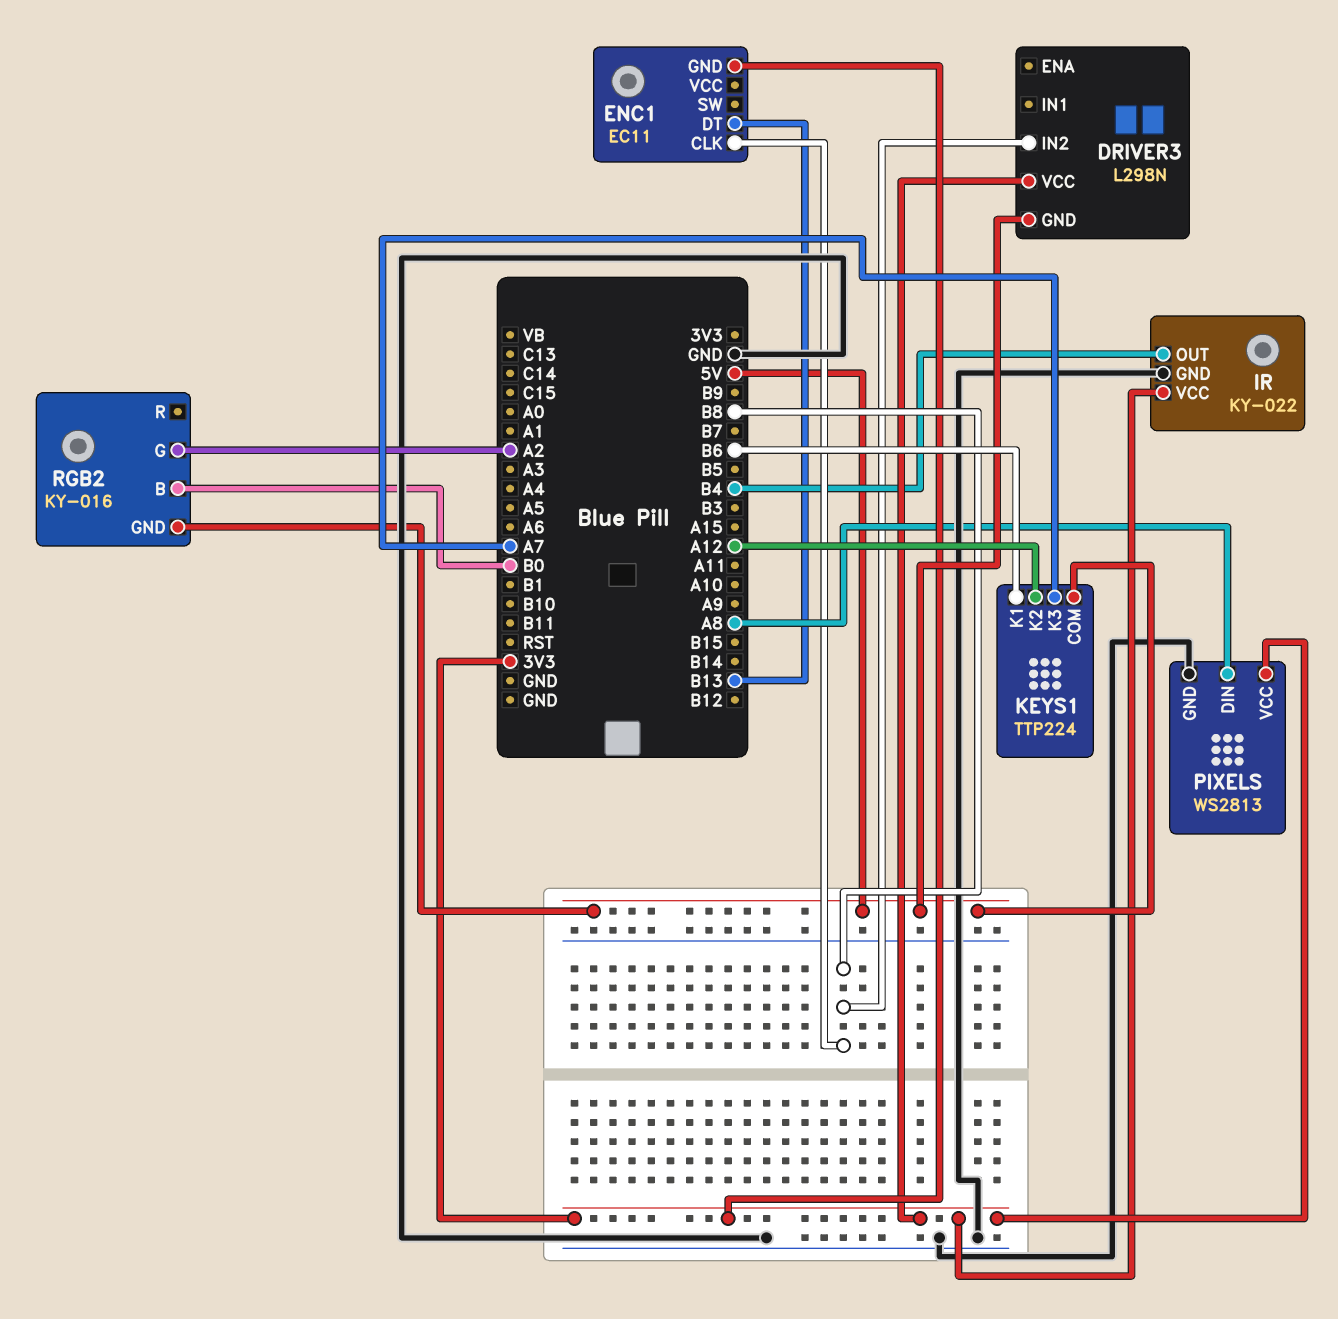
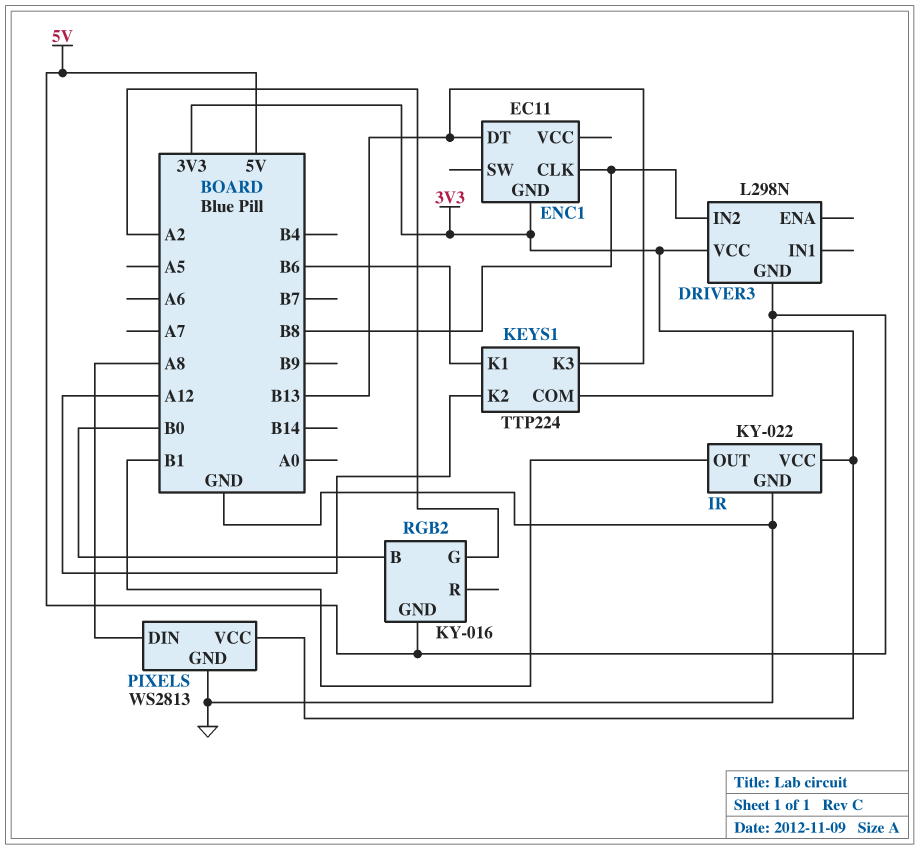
IR pin OUT: B4 -> B1
KEYS1 pin K3: A7 -> B13

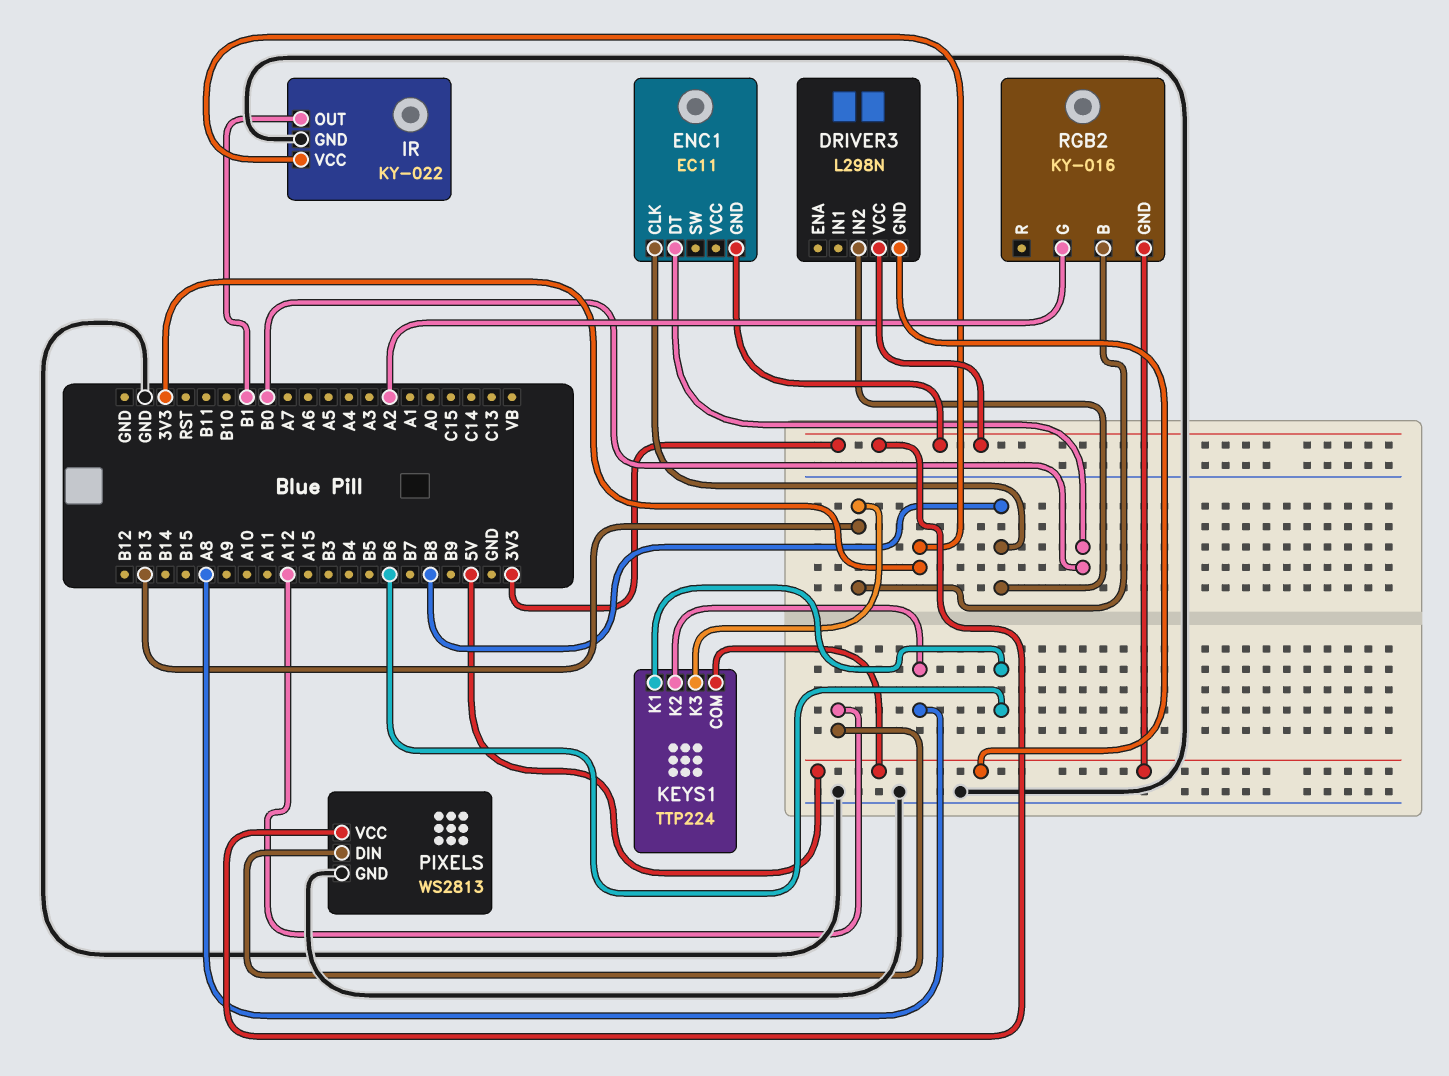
ENC1 pin DT: B13 -> B0
KEYS1 pin K2: A12 -> A8
PIXELS pin DIN: A8 -> A12
RGB2 pin B: B0 -> B13

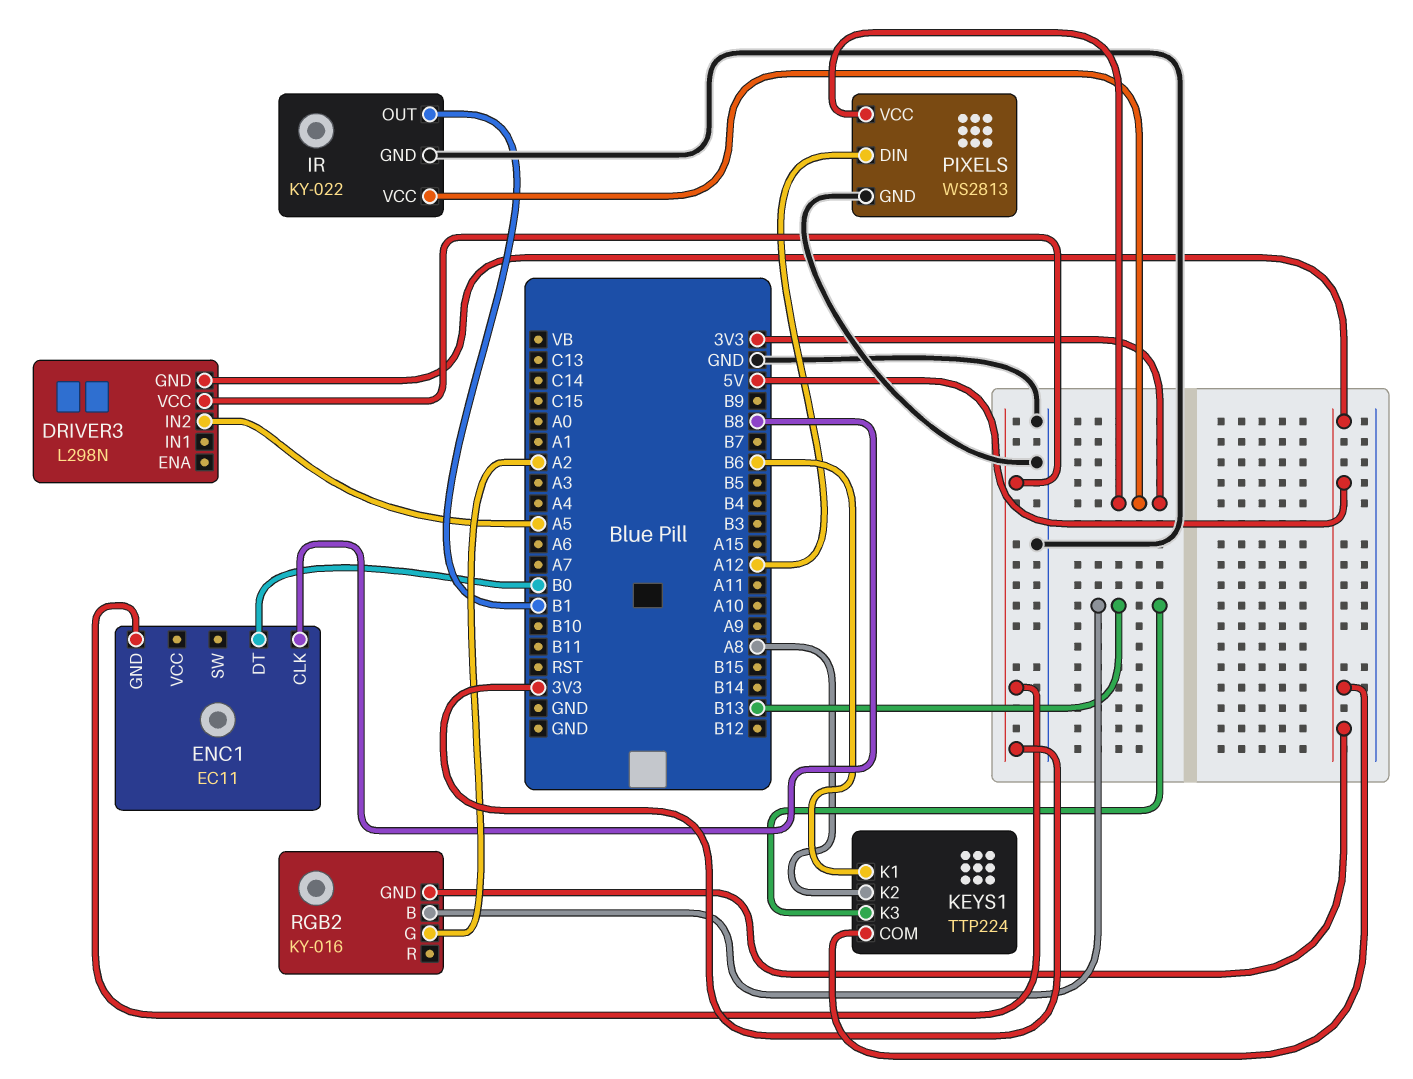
DRIVER3 pin IN2: B8 -> A5

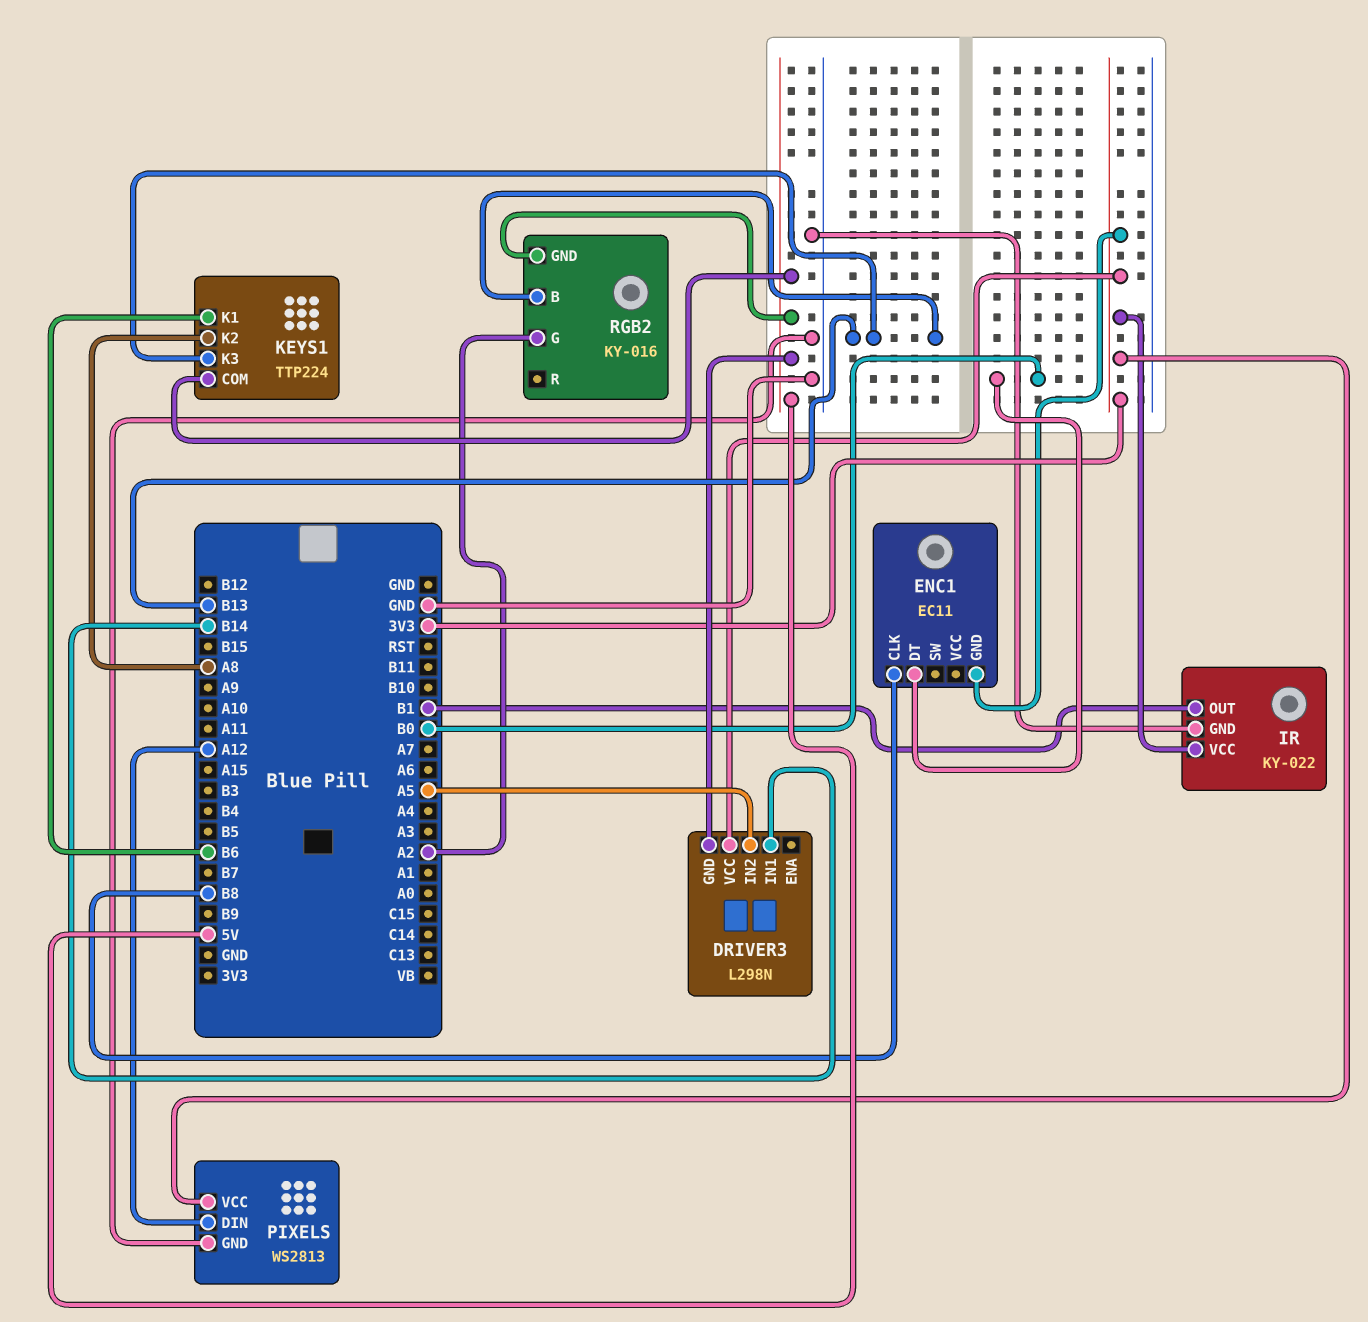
DRIVER3 pin IN1: none -> B14

